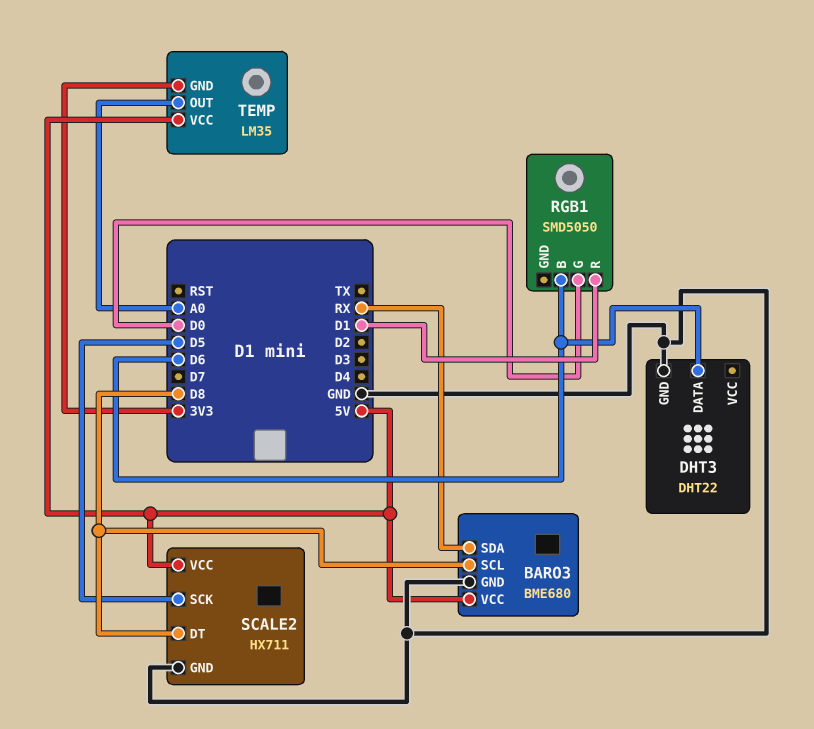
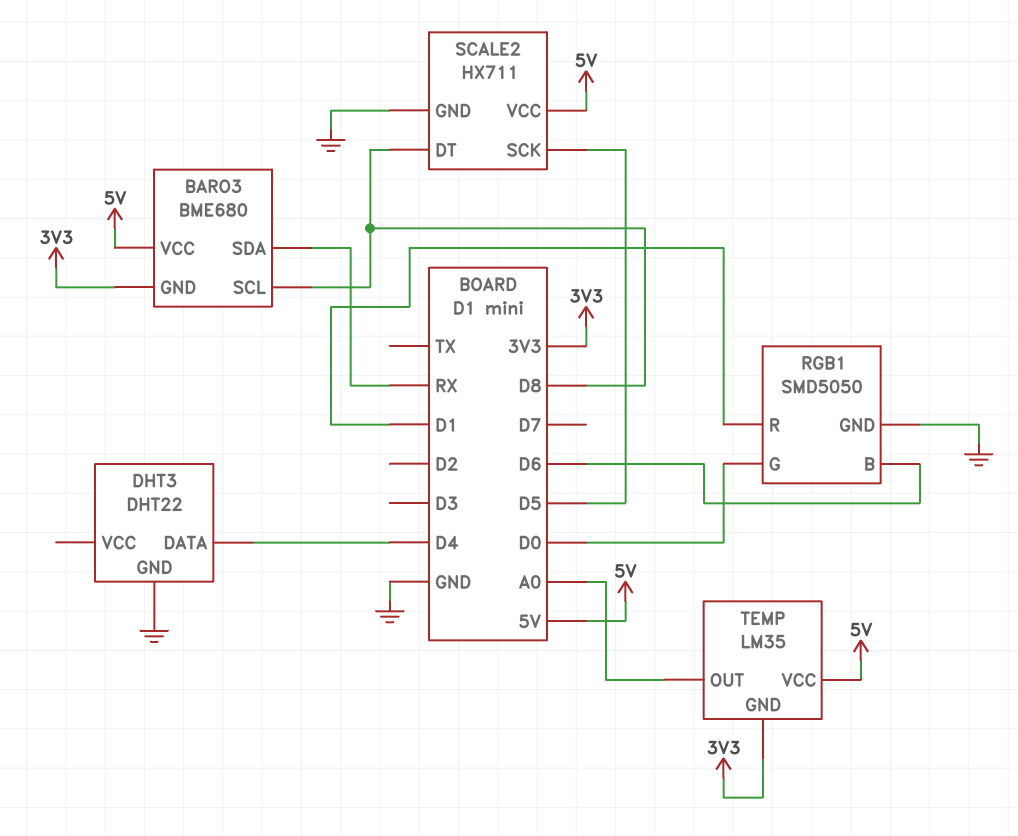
BARO3 pin GND: GND -> 3V3
DHT3 pin DATA: D6 -> D4
RGB1 pin GND: none -> GND

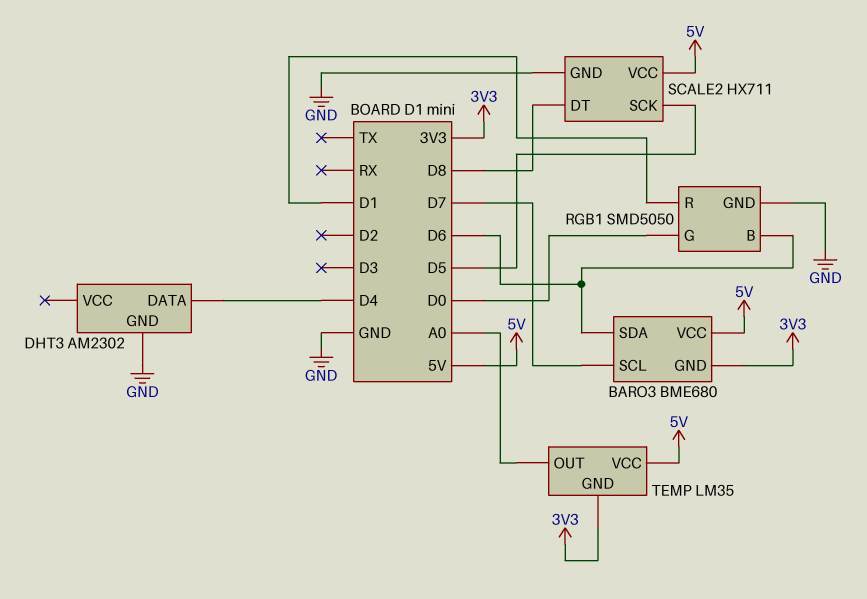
BARO3 pin SCL: D8 -> D7
BARO3 pin SDA: RX -> D6
DHT3: DHT22 -> AM2302

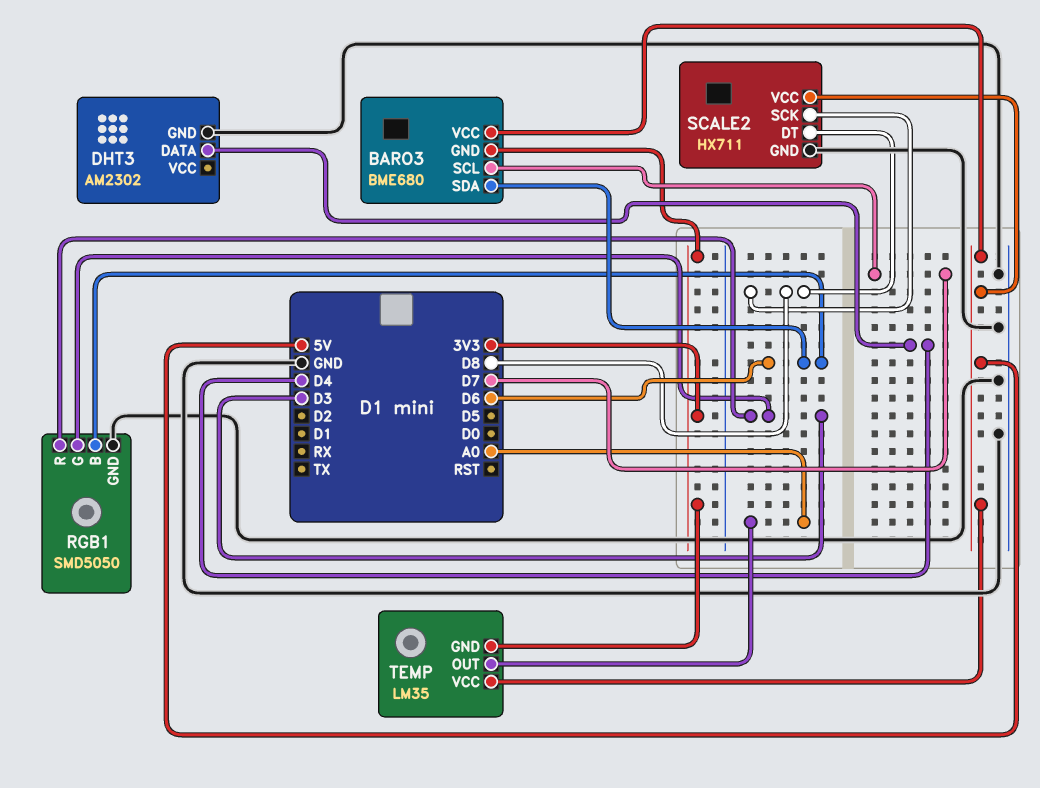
RGB1 pin G: D0 -> D3
RGB1 pin R: D1 -> D3
SCALE2 pin SCK: D5 -> D8

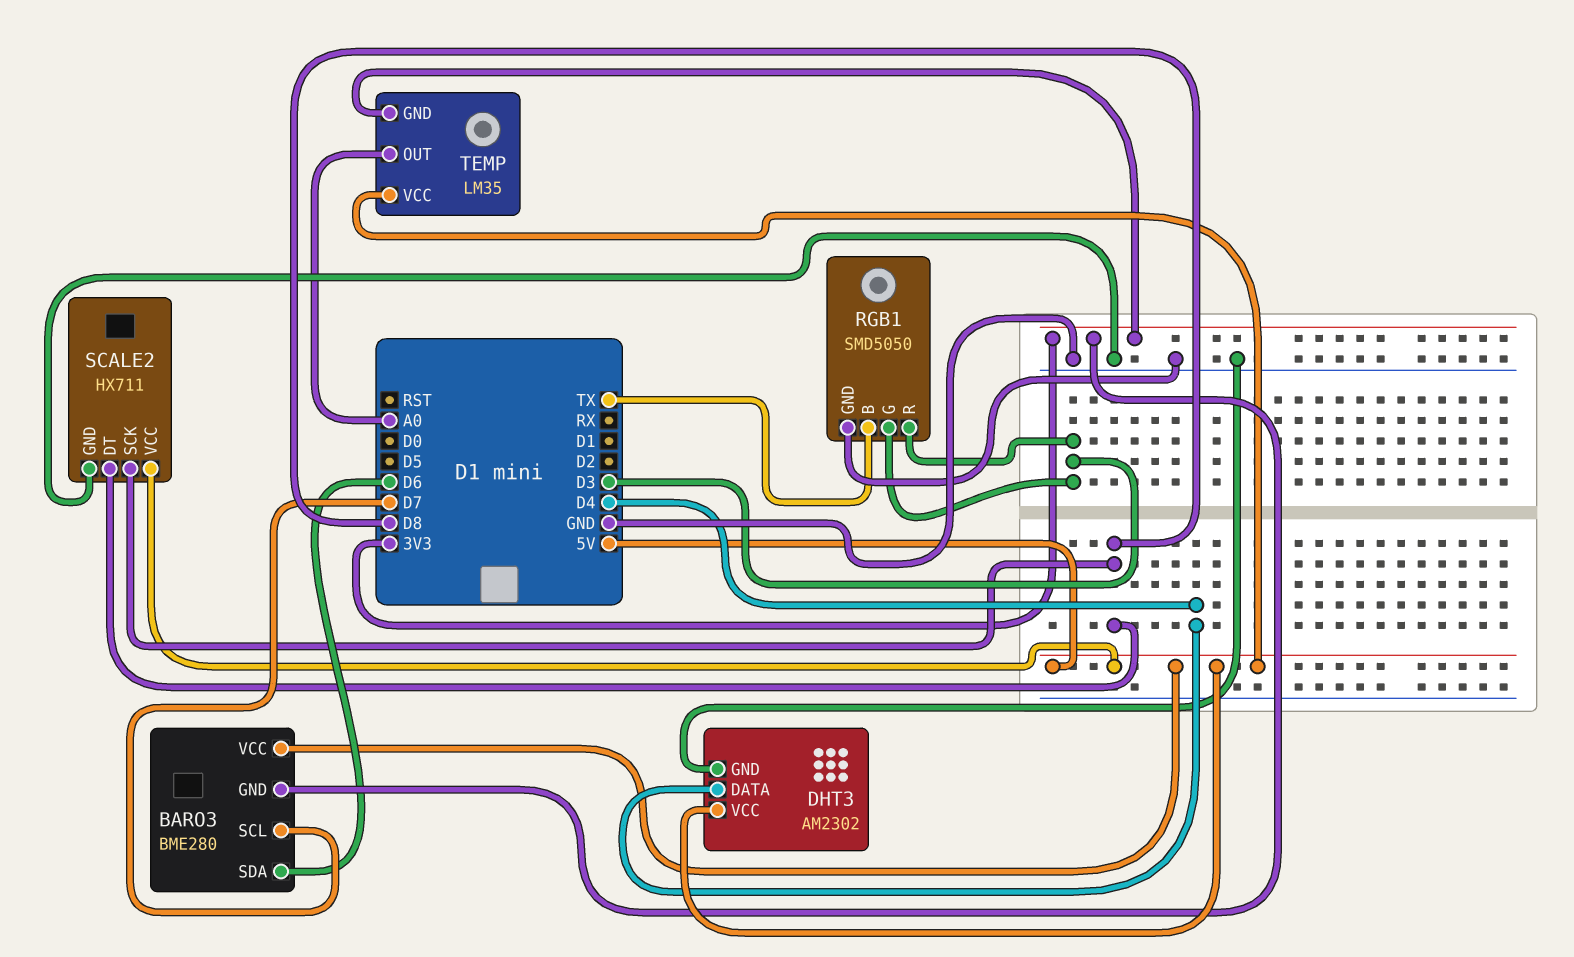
BARO3: BME680 -> BME280
DHT3 pin VCC: none -> 5V
RGB1 pin B: D6 -> TX

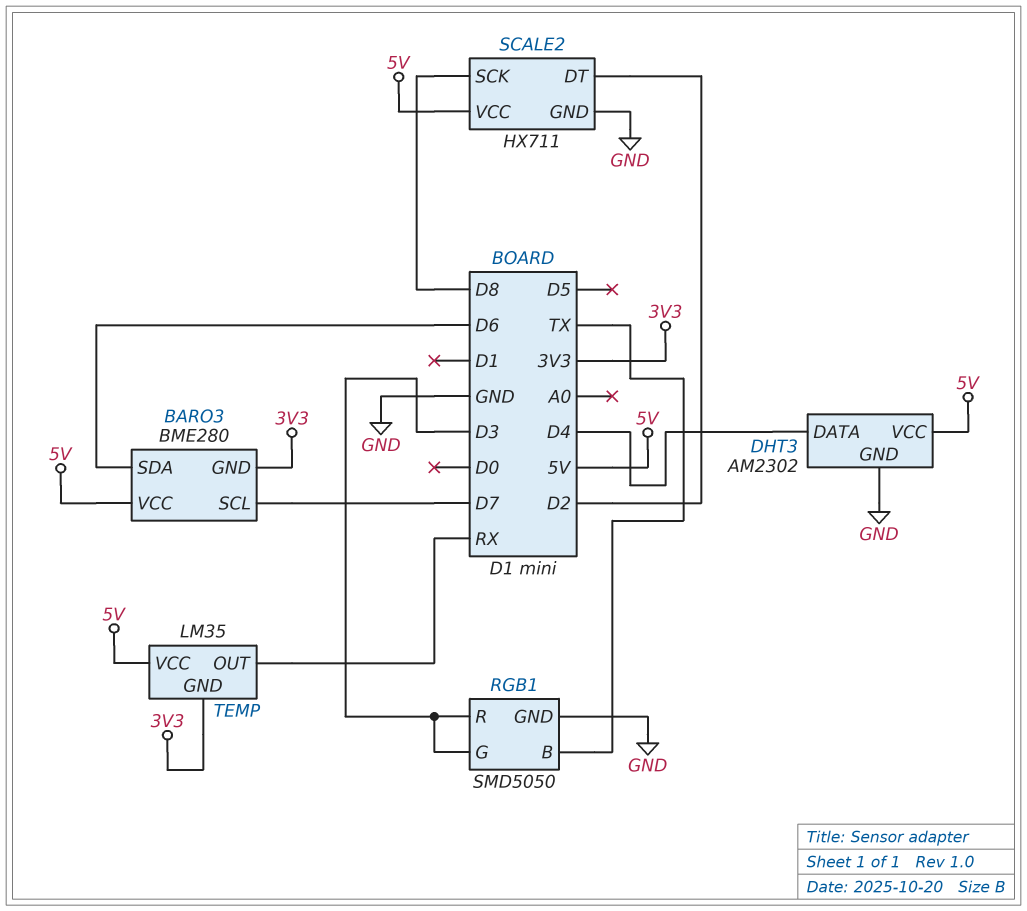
SCALE2 pin DT: D8 -> D2
TEMP pin OUT: A0 -> RX

